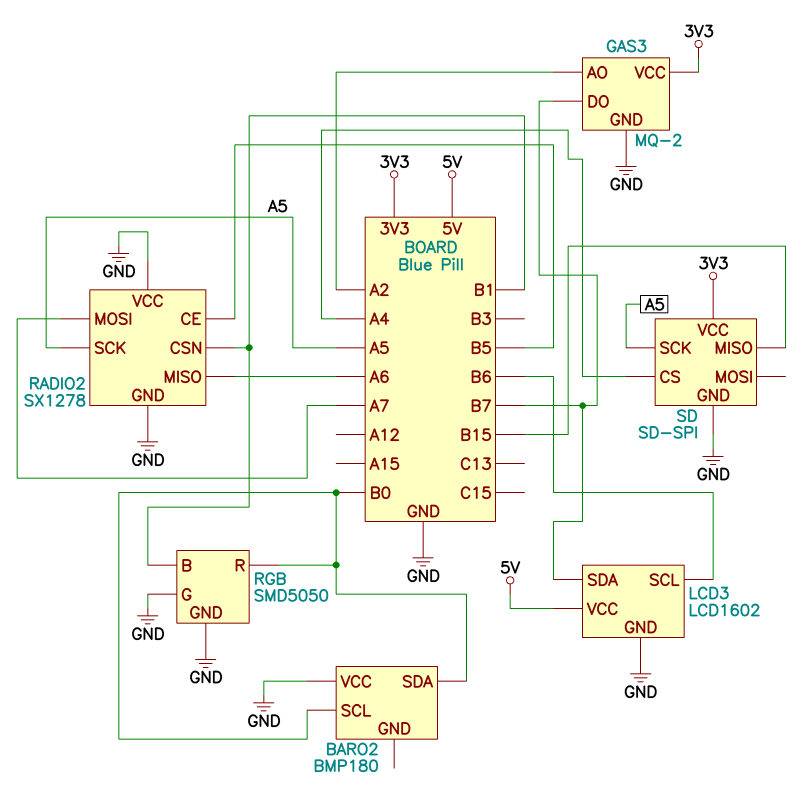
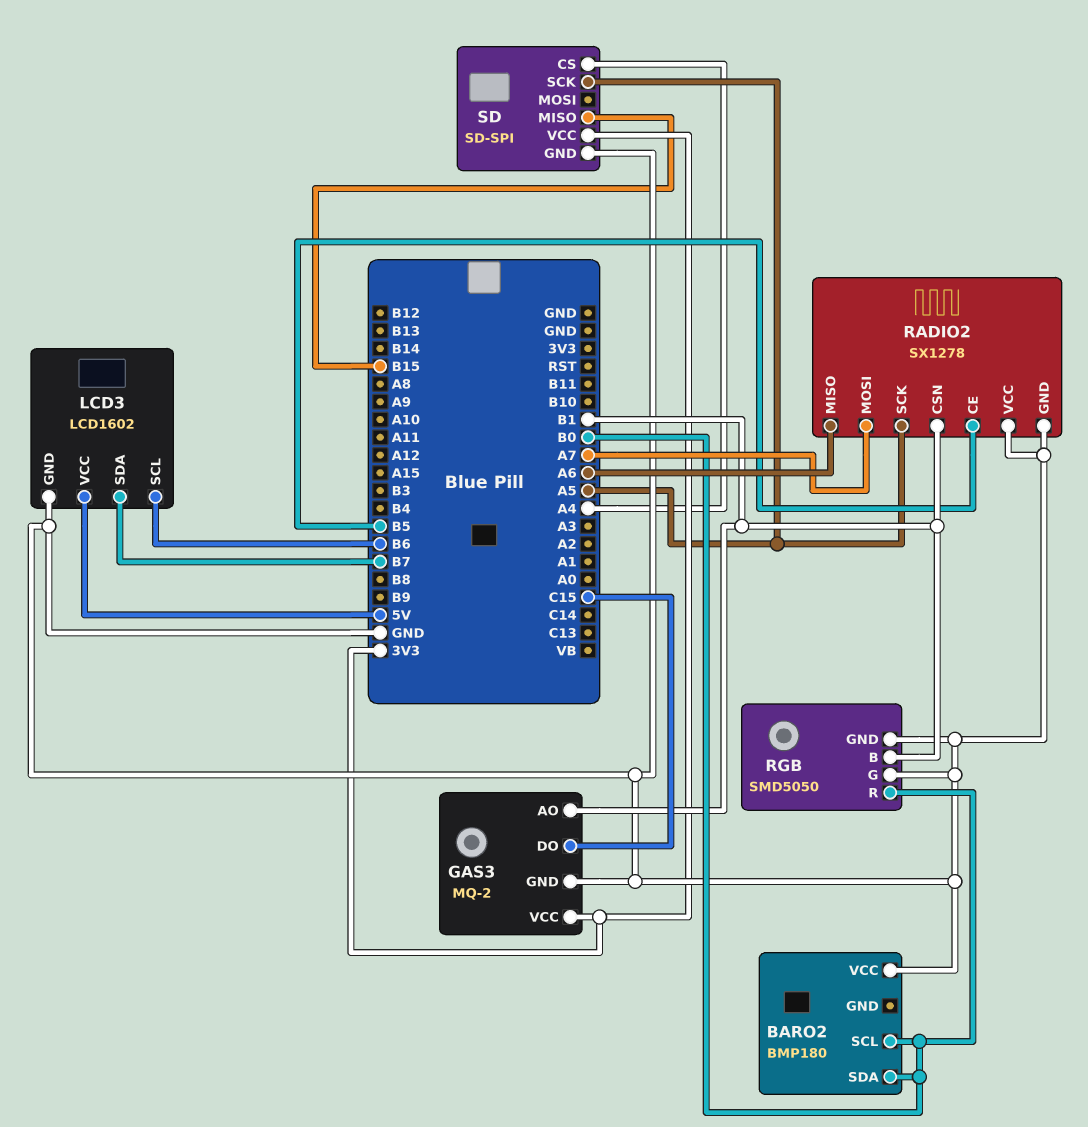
GAS3 pin AO: A2 -> B1
GAS3 pin DO: B7 -> C15

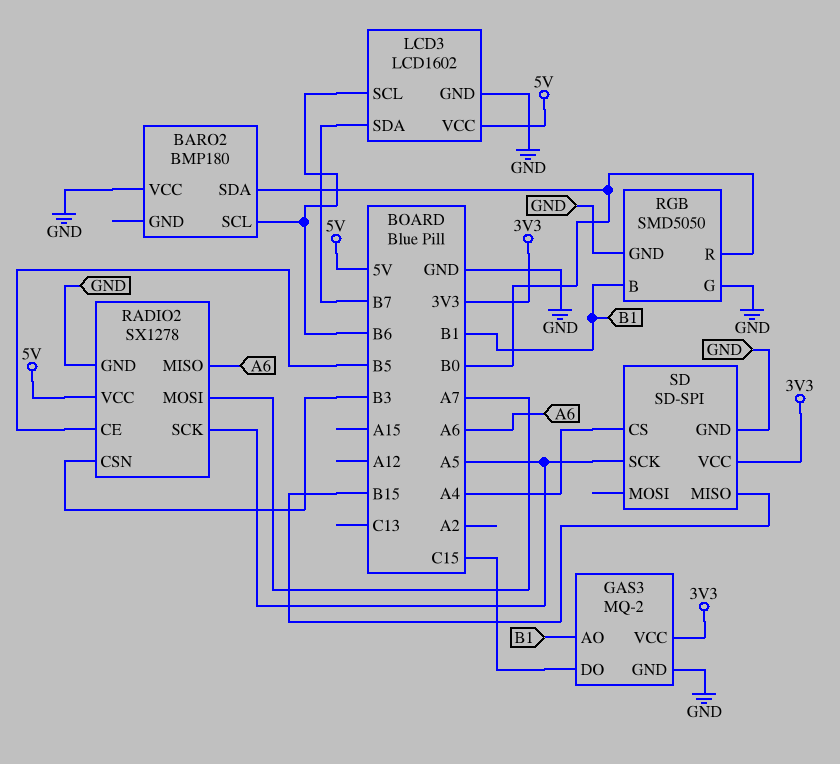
BARO2 pin SCL: B0 -> B6
RADIO2 pin CSN: B1 -> B3
RADIO2 pin VCC: GND -> 5V

